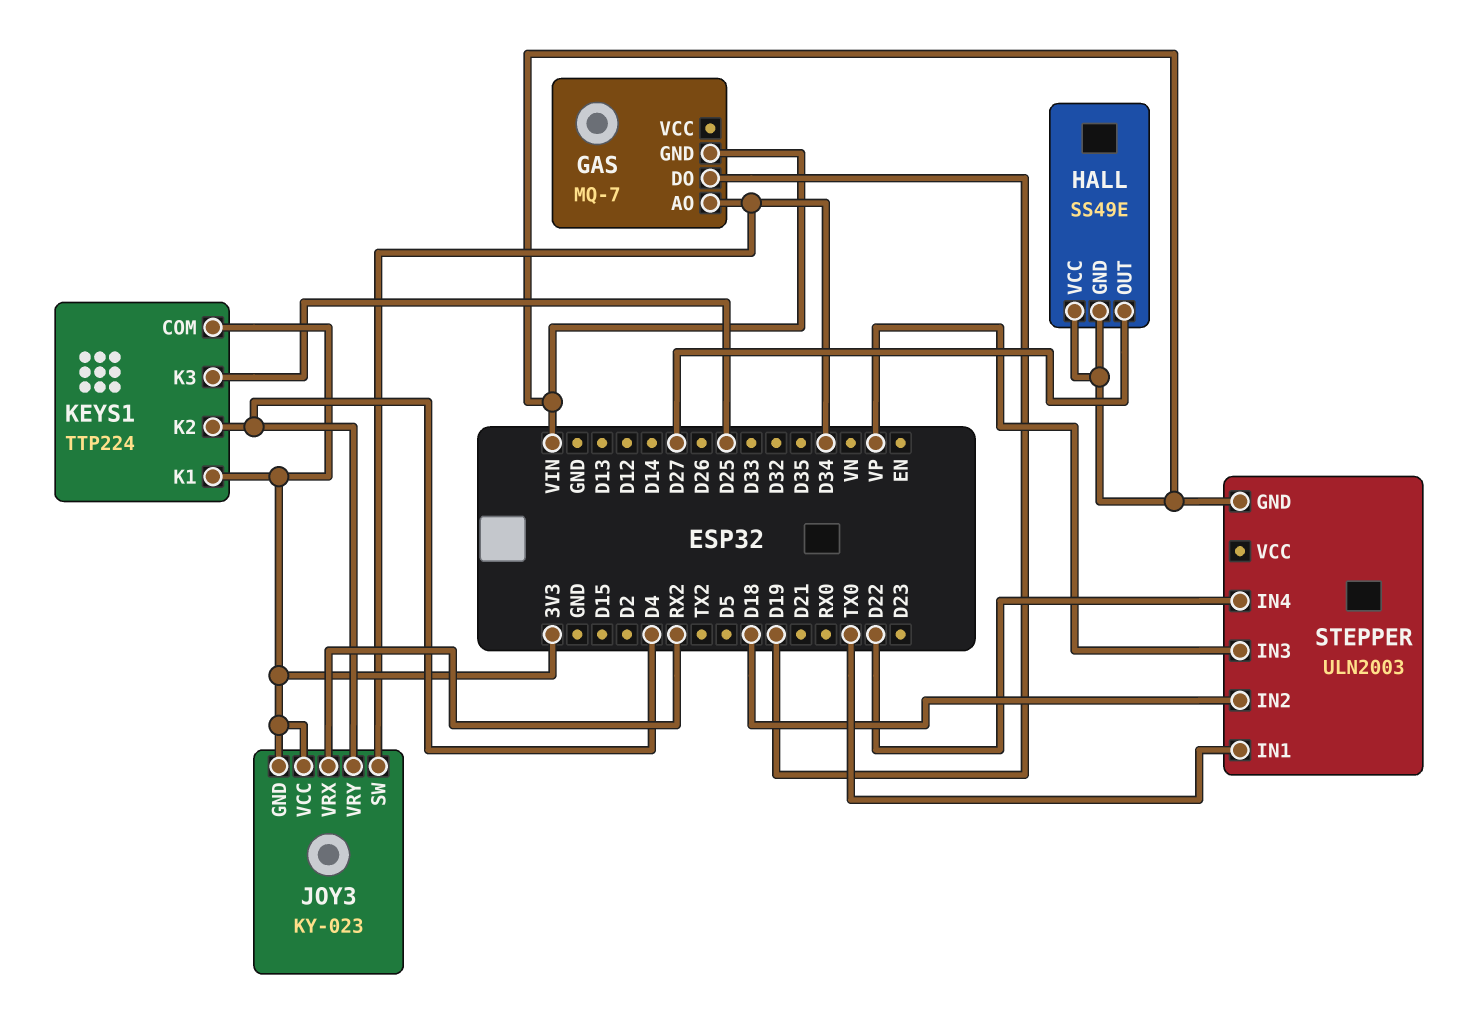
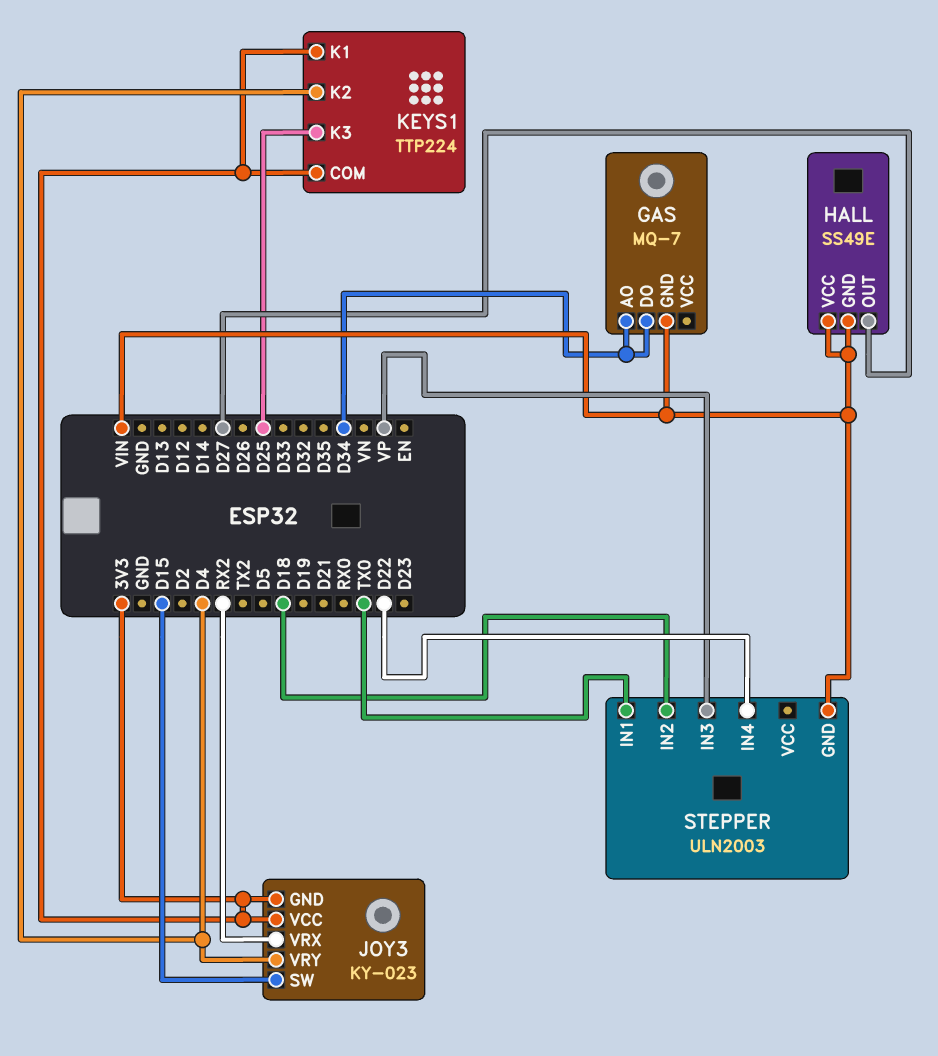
GAS pin DO: D19 -> D34
JOY3 pin SW: D34 -> D15

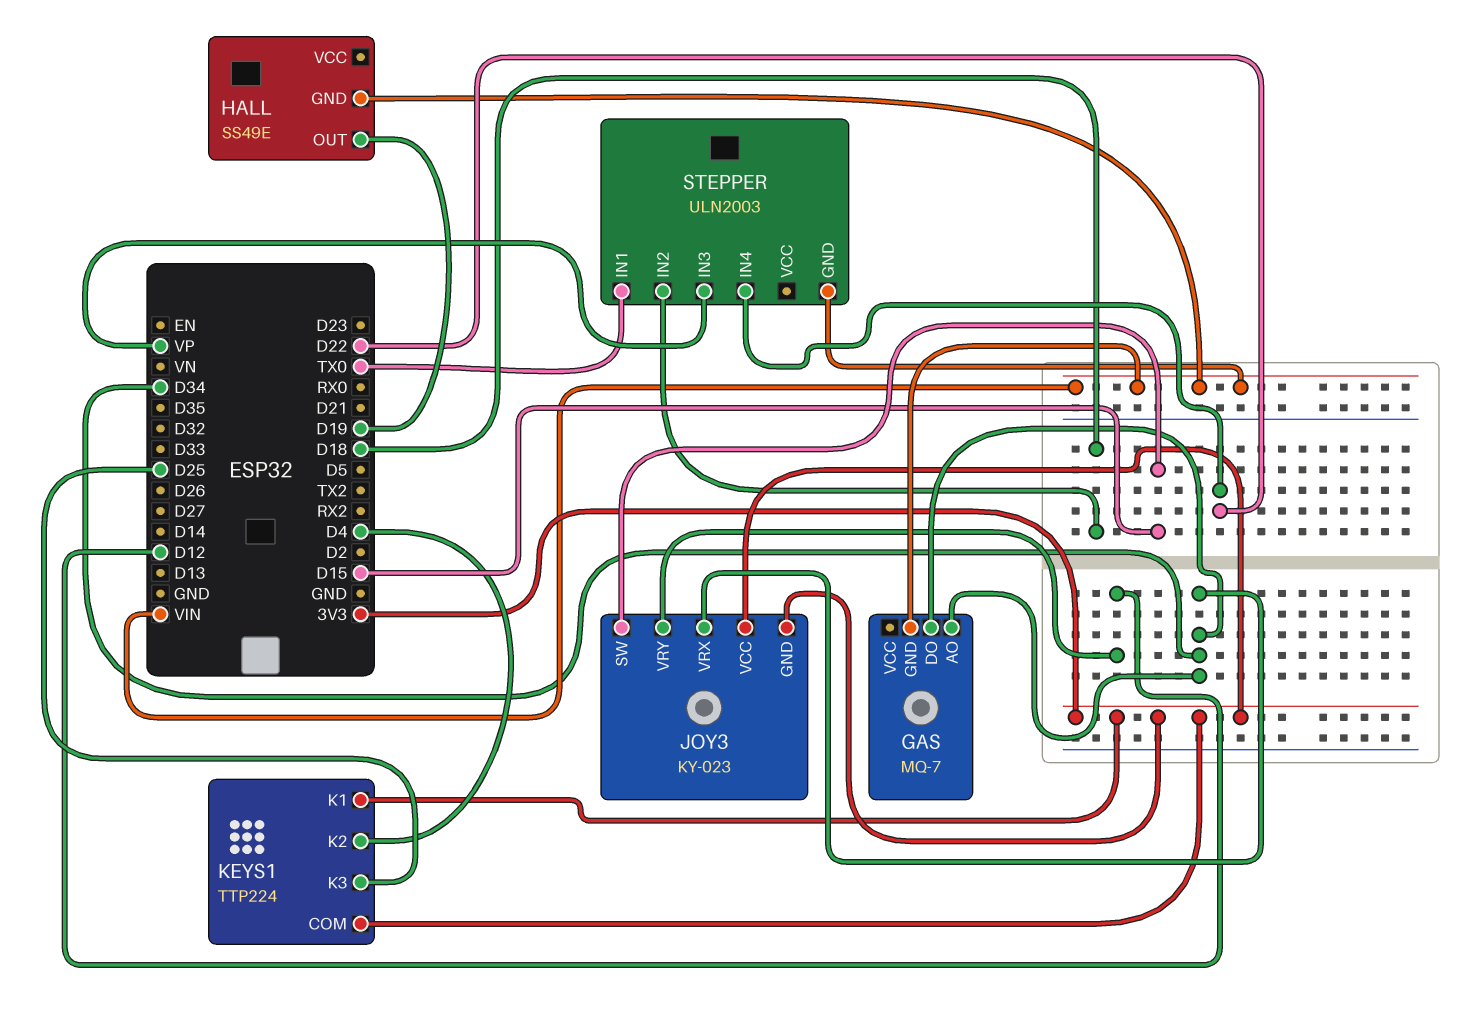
HALL pin OUT: D27 -> D19
HALL pin VCC: VIN -> none
JOY3 pin VRX: RX2 -> D34
JOY3 pin VRY: D4 -> D12

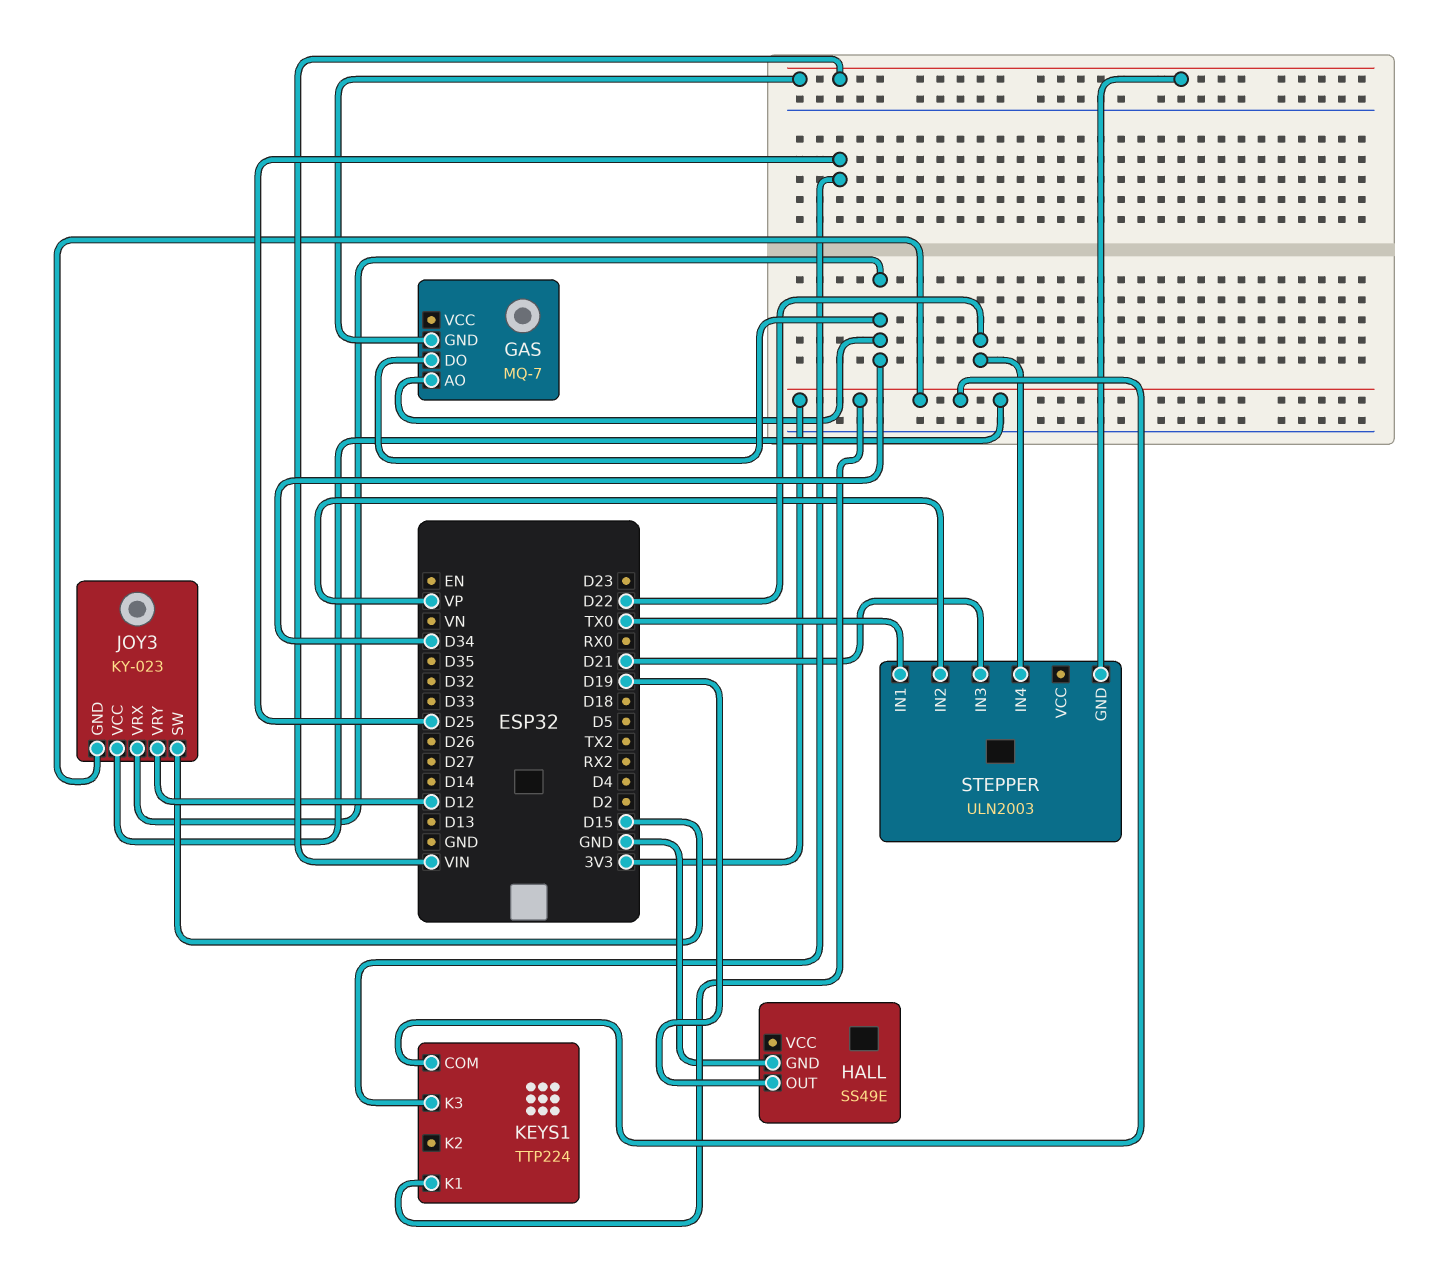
HALL pin GND: VIN -> GND
KEYS1 pin K2: D4 -> none
STEPPER pin IN2: D18 -> VP
STEPPER pin IN3: VP -> D21

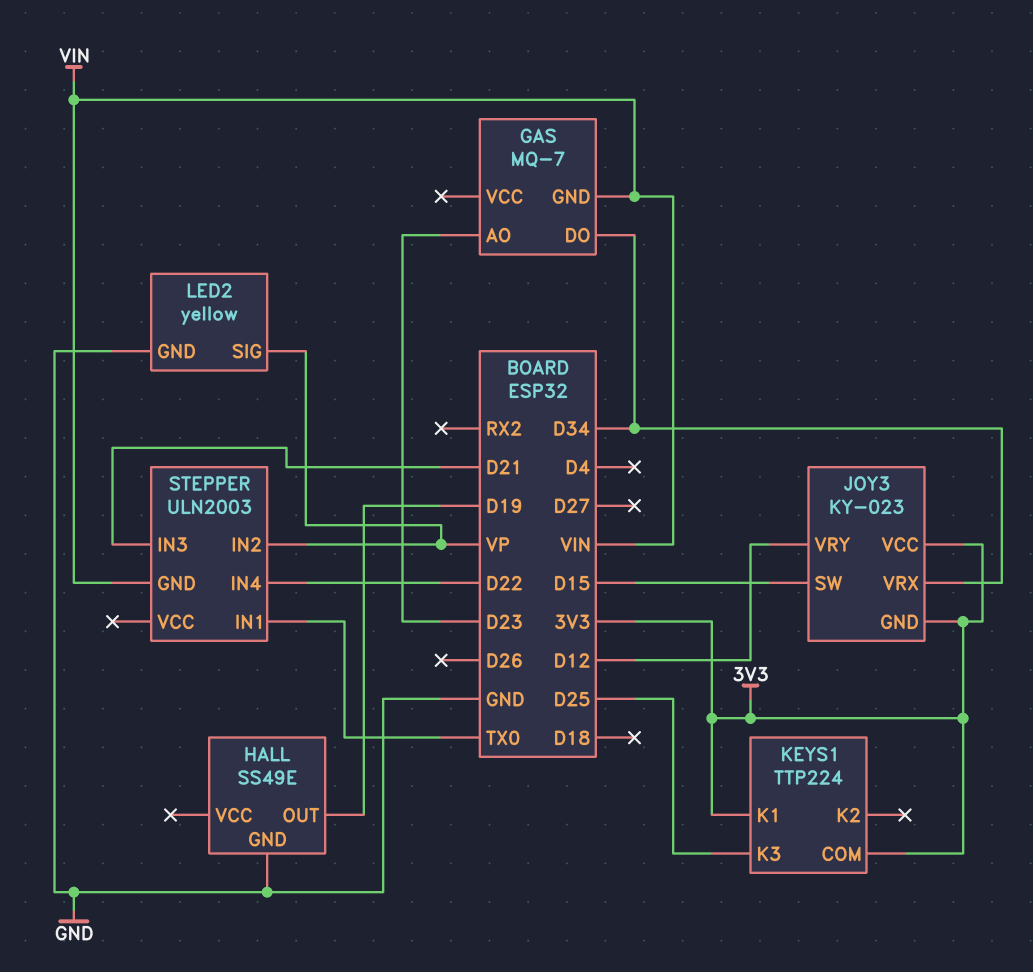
GAS pin AO: D34 -> D23
LED2: none -> yellow
LED2 pin GND: none -> GND
LED2 pin SIG: none -> VP

